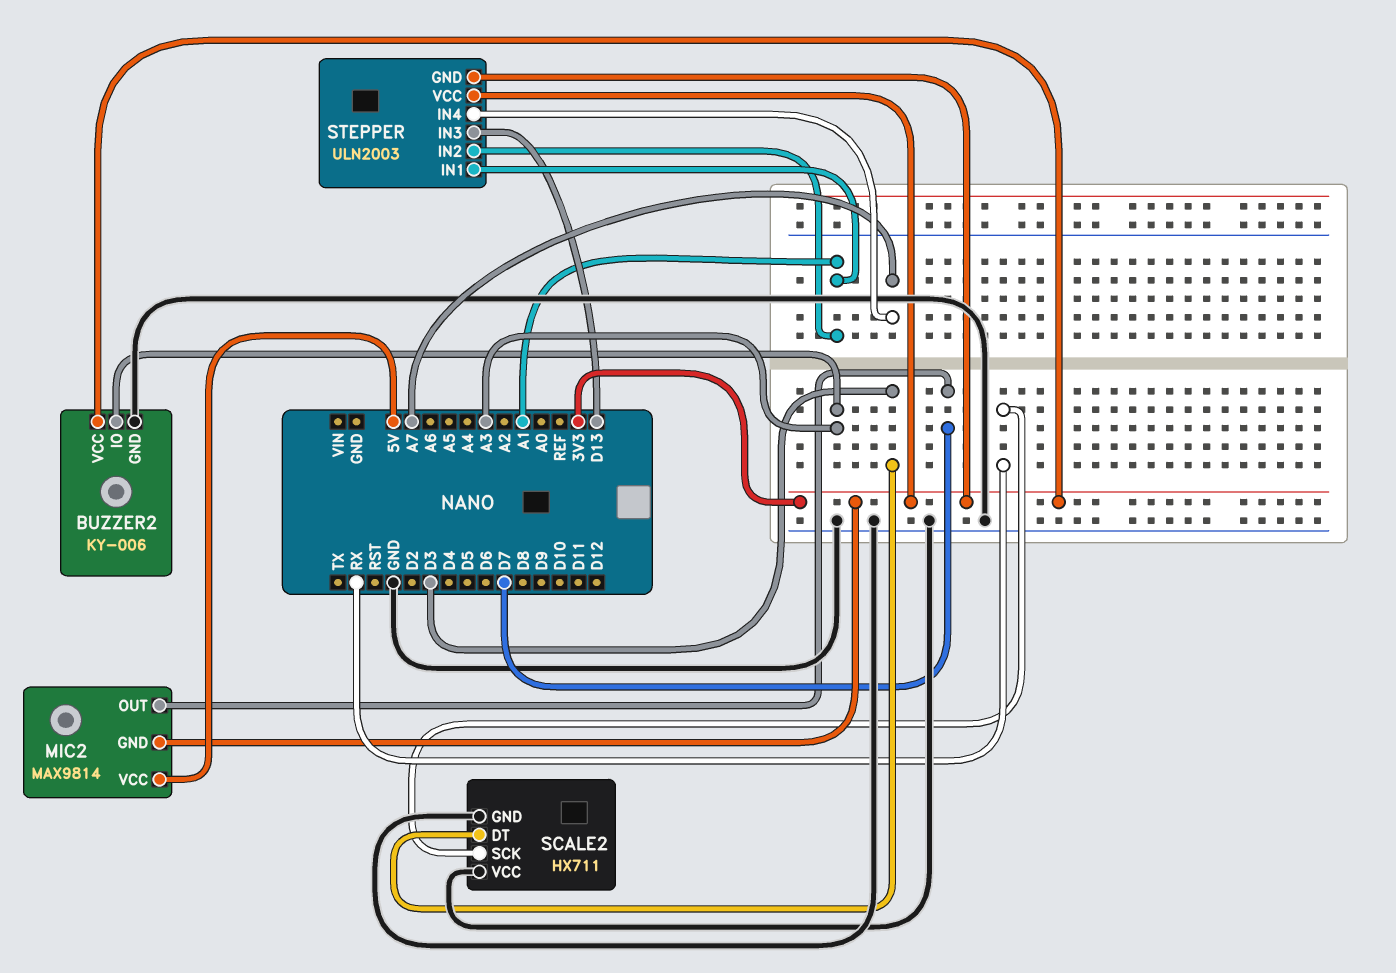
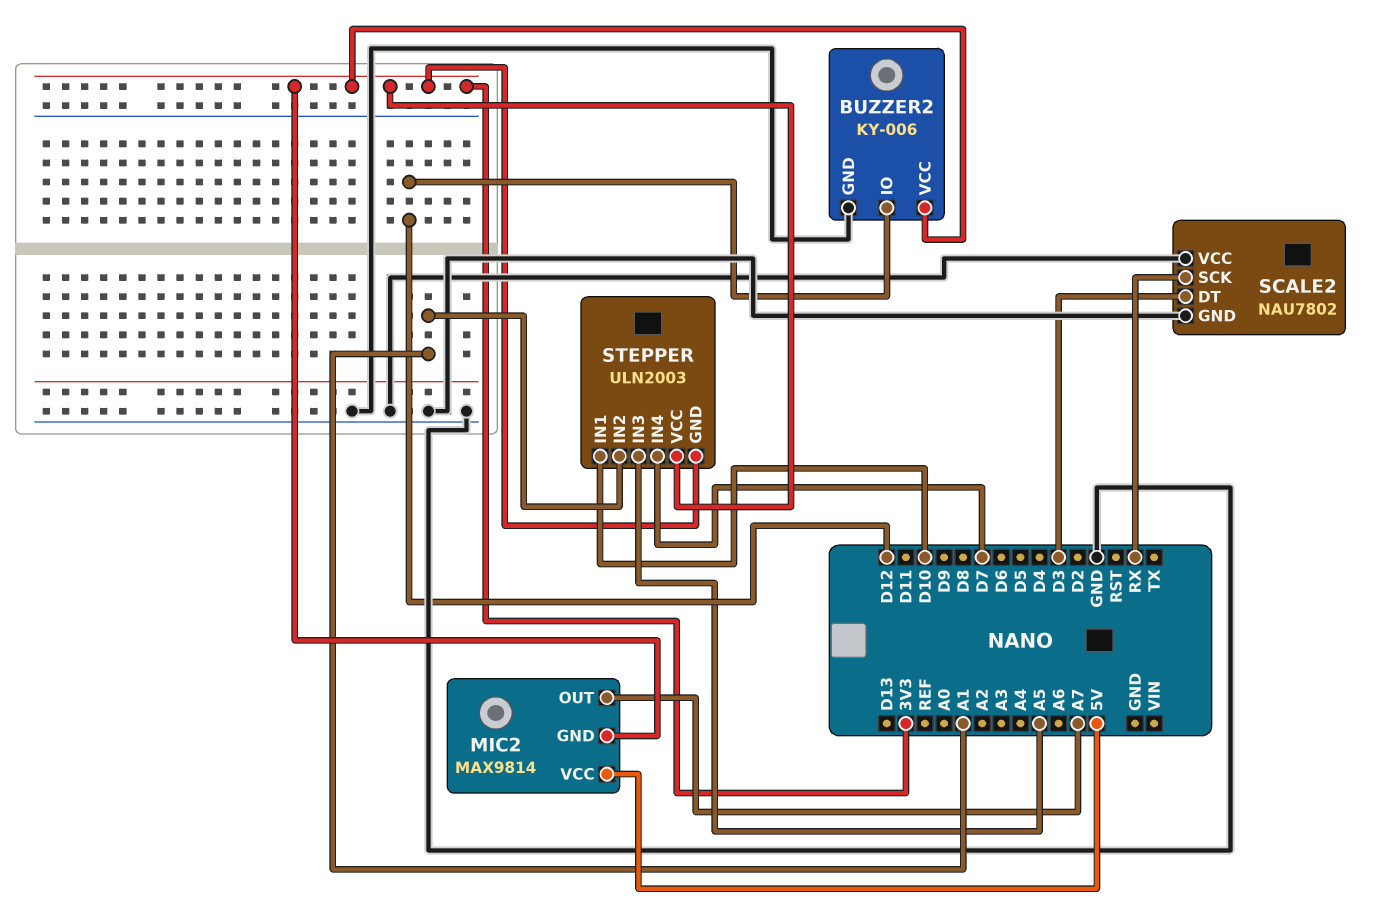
BUZZER2 pin IO: A3 -> D12
MIC2 pin OUT: D7 -> A7
SCALE2: HX711 -> NAU7802
STEPPER pin IN1: A1 -> D10
STEPPER pin IN3: D13 -> A5
STEPPER pin IN4: A7 -> D7

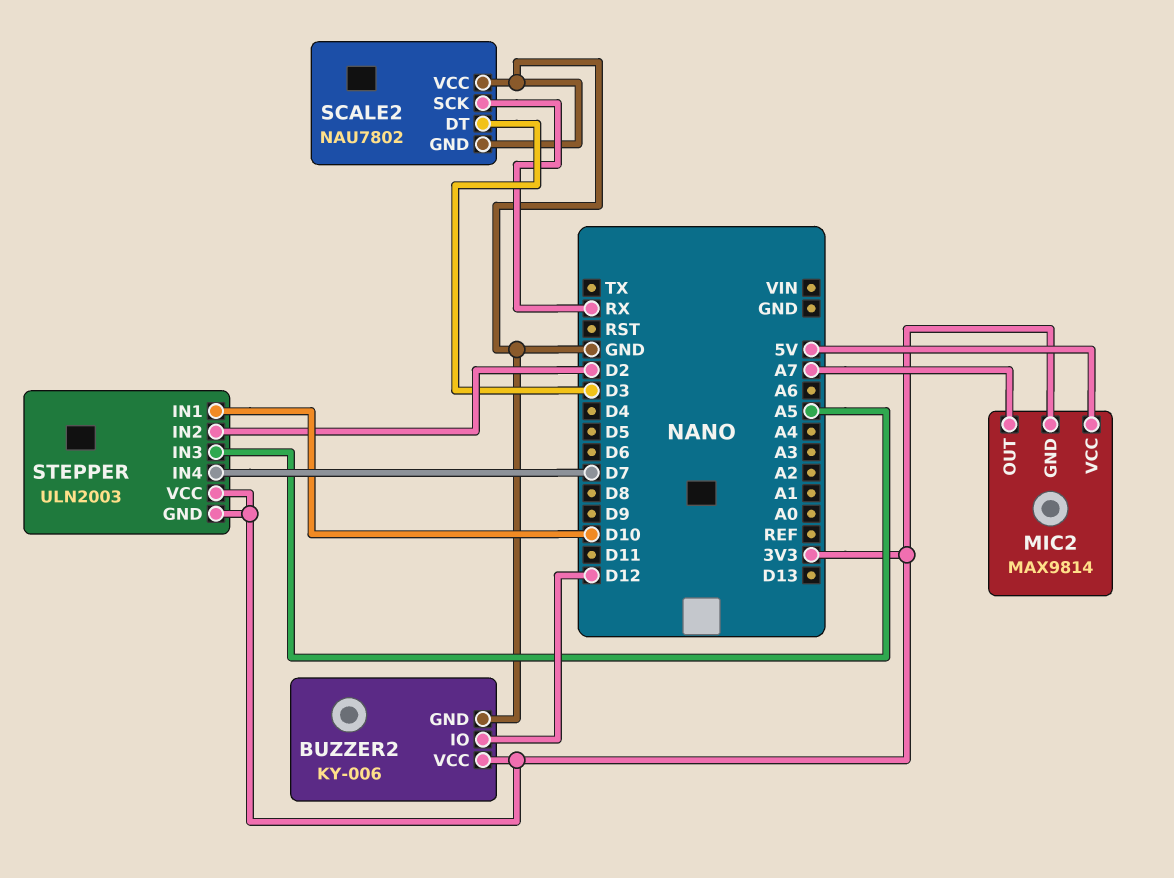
STEPPER pin IN2: A1 -> D2

